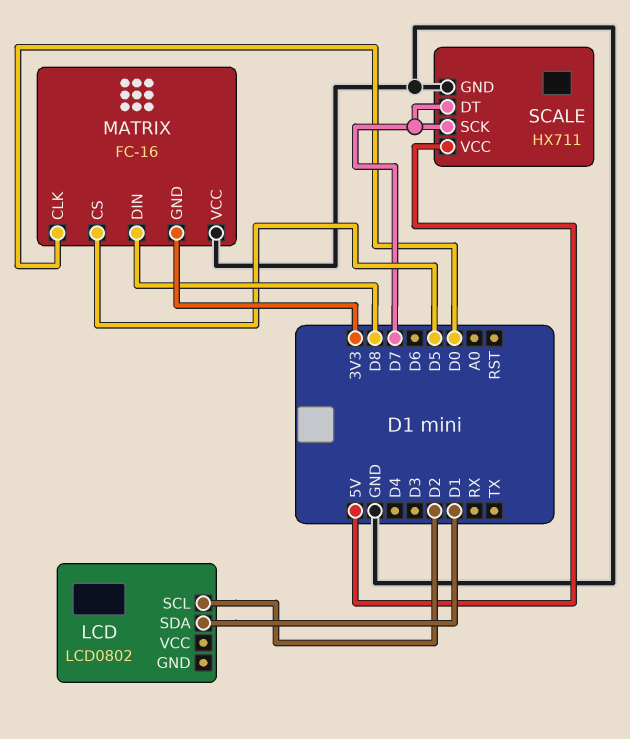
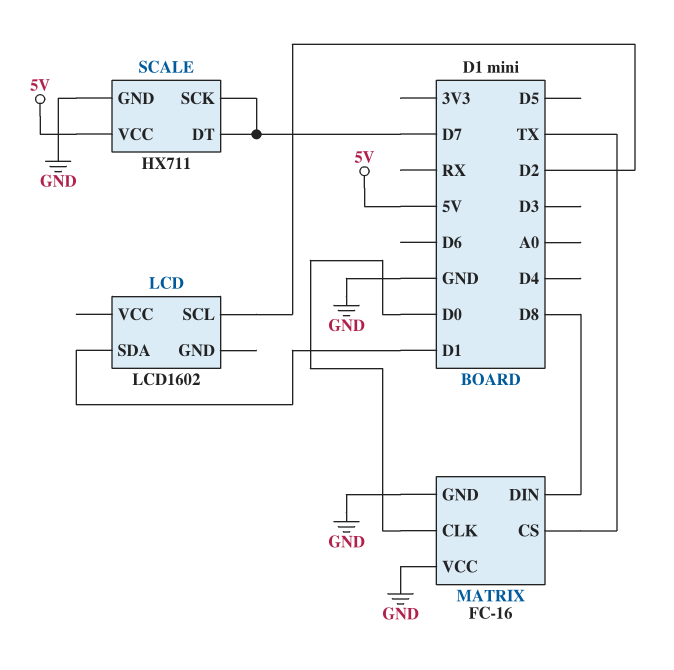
LCD: LCD0802 -> LCD1602
MATRIX pin CS: D5 -> TX
MATRIX pin GND: 3V3 -> GND

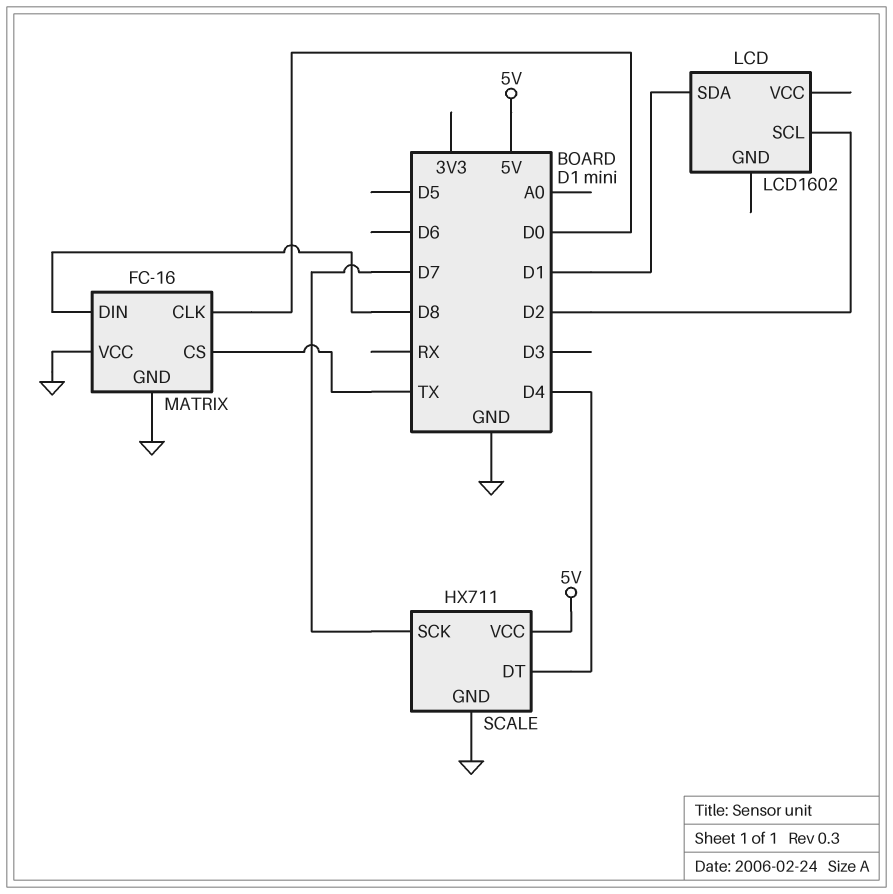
SCALE pin DT: D7 -> D4

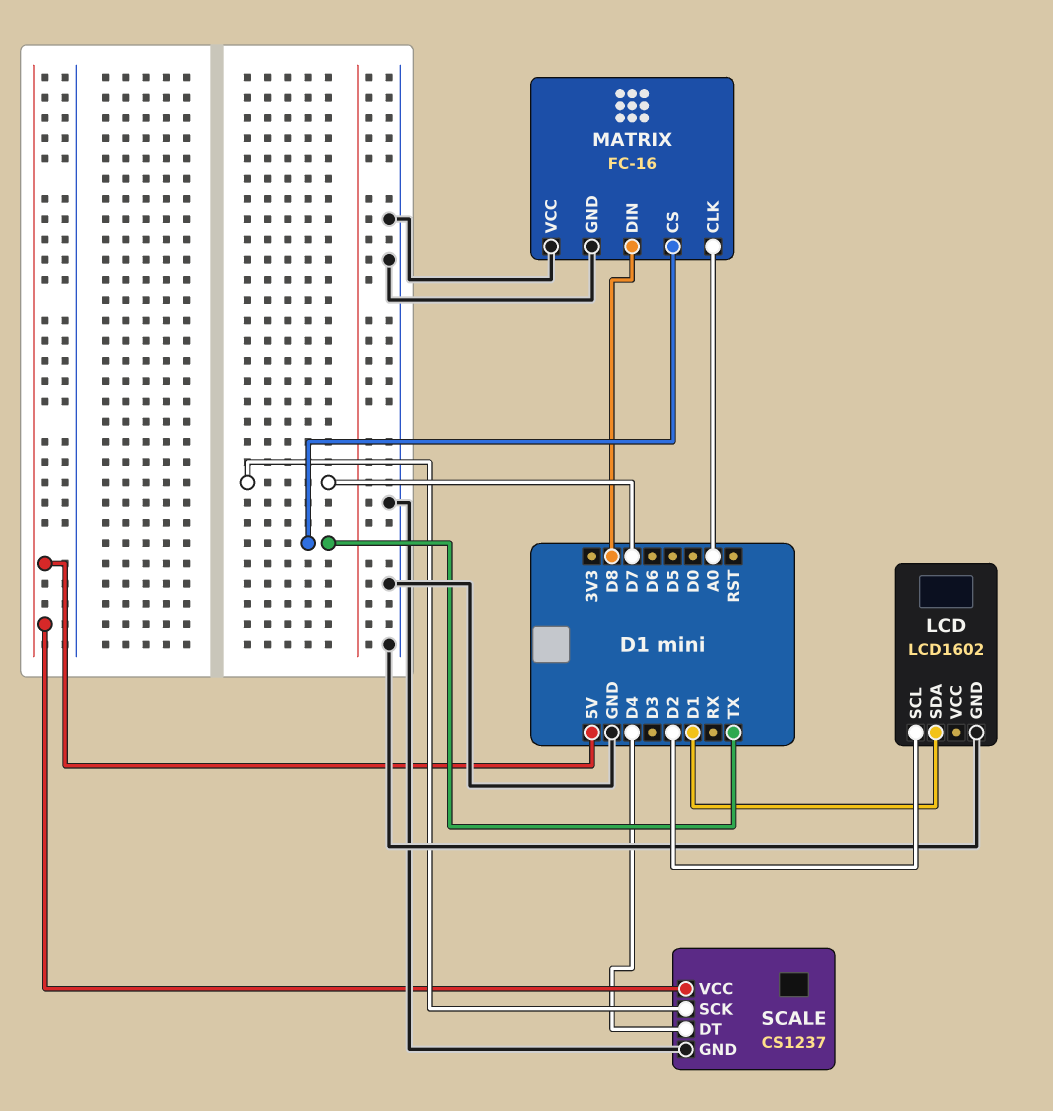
LCD pin GND: none -> GND
MATRIX pin CLK: D0 -> A0
SCALE: HX711 -> CS1237

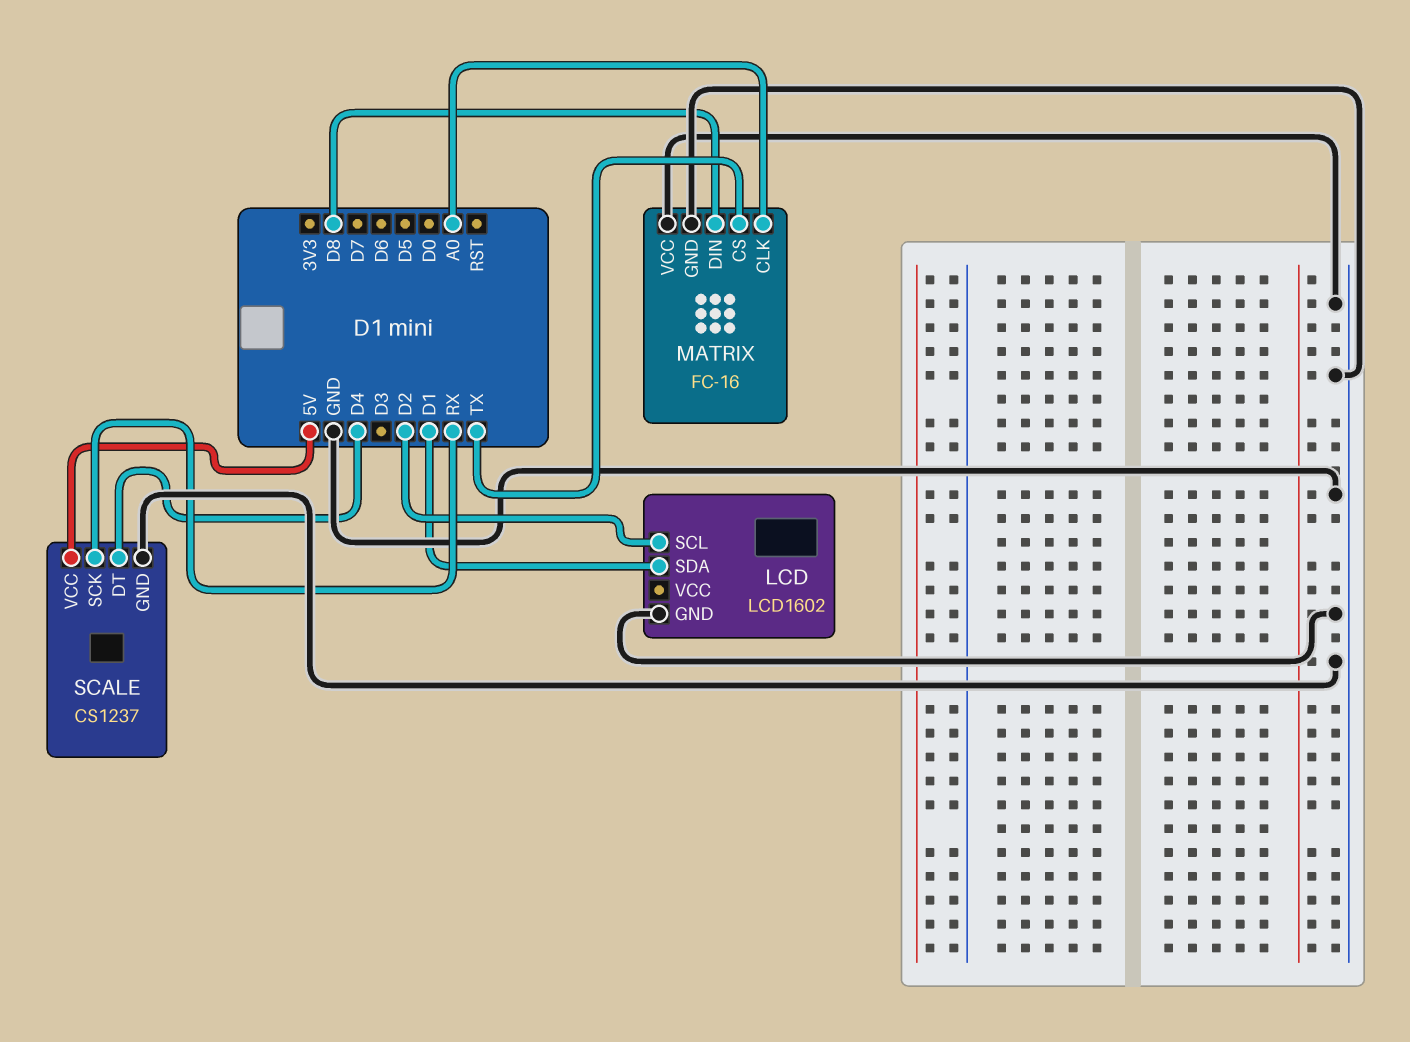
SCALE pin SCK: D7 -> RX

